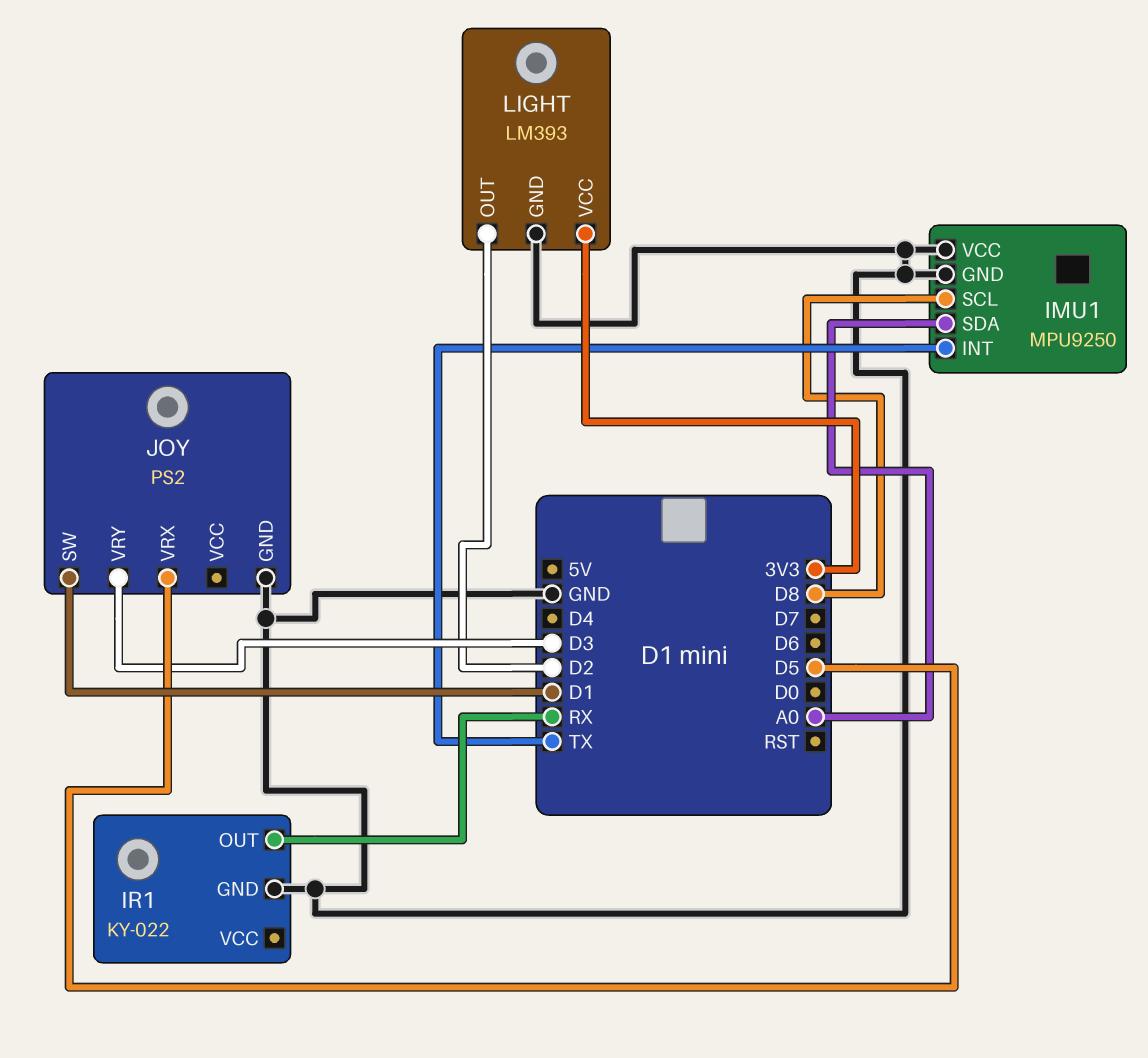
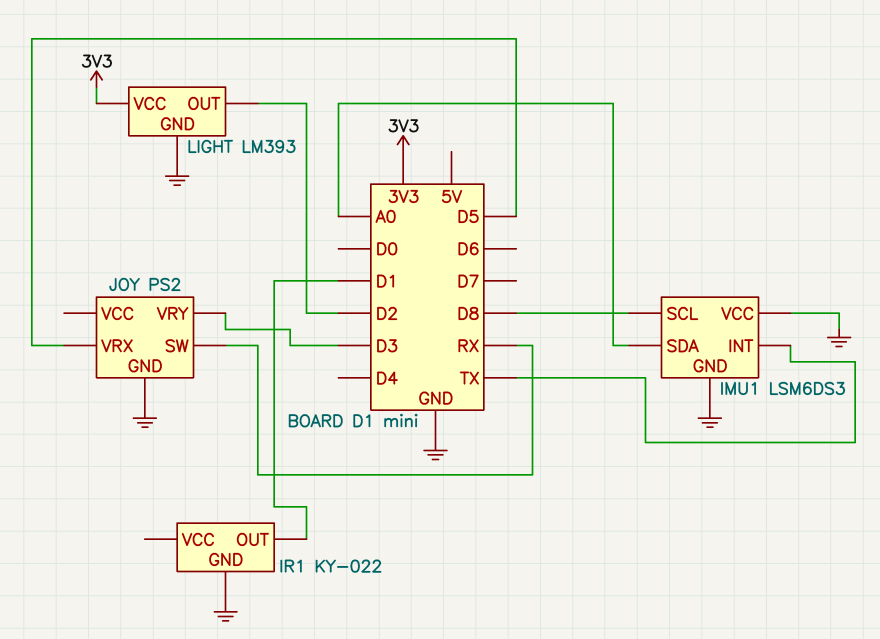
IMU1: MPU9250 -> LSM6DS3
IR1 pin OUT: RX -> D1
JOY pin SW: D1 -> RX

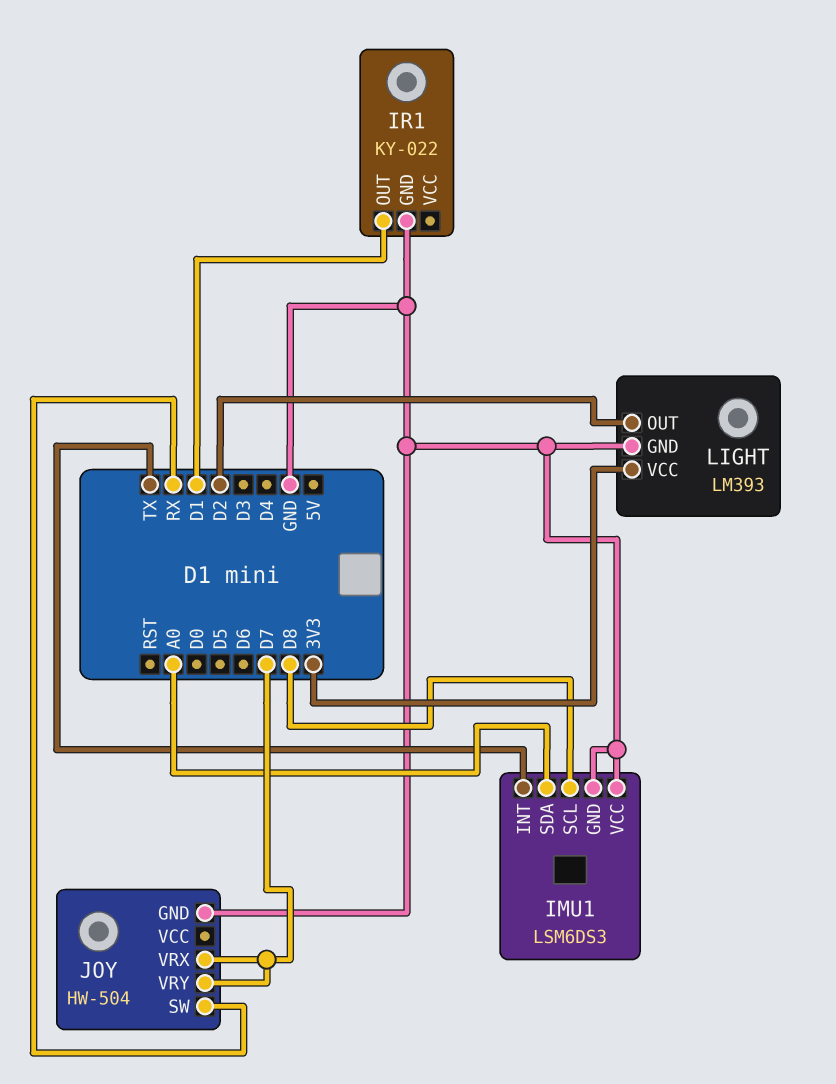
JOY: PS2 -> HW-504
JOY pin VRX: D5 -> D7
JOY pin VRY: D3 -> D7

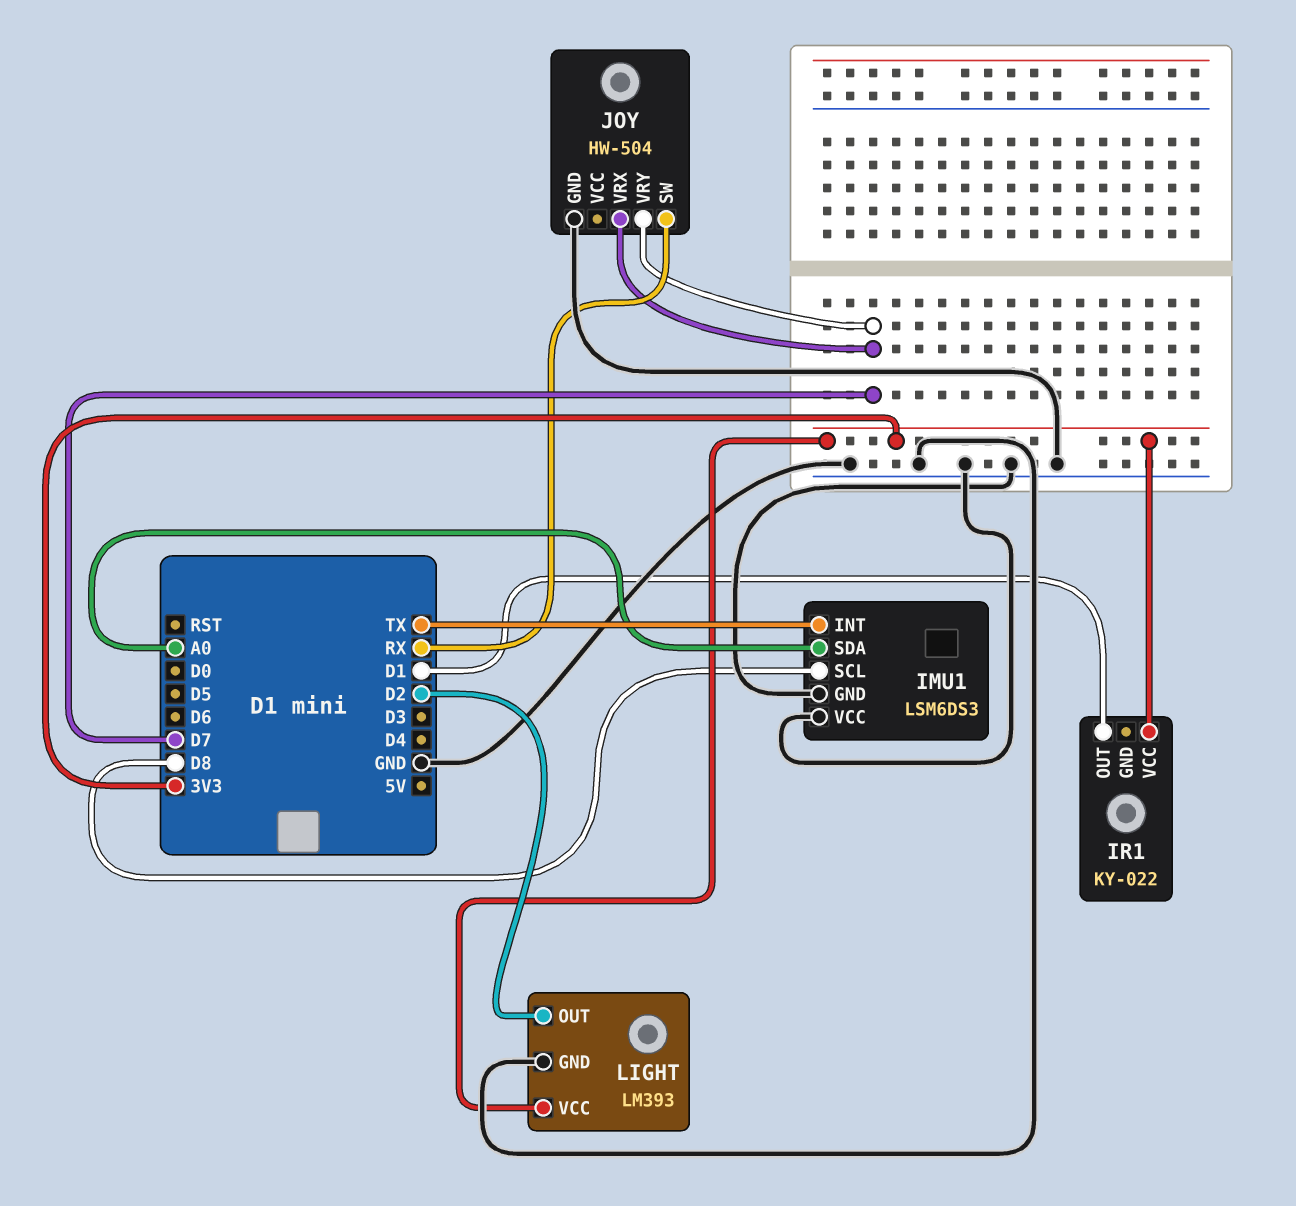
IR1 pin GND: GND -> none
IR1 pin VCC: none -> 3V3

